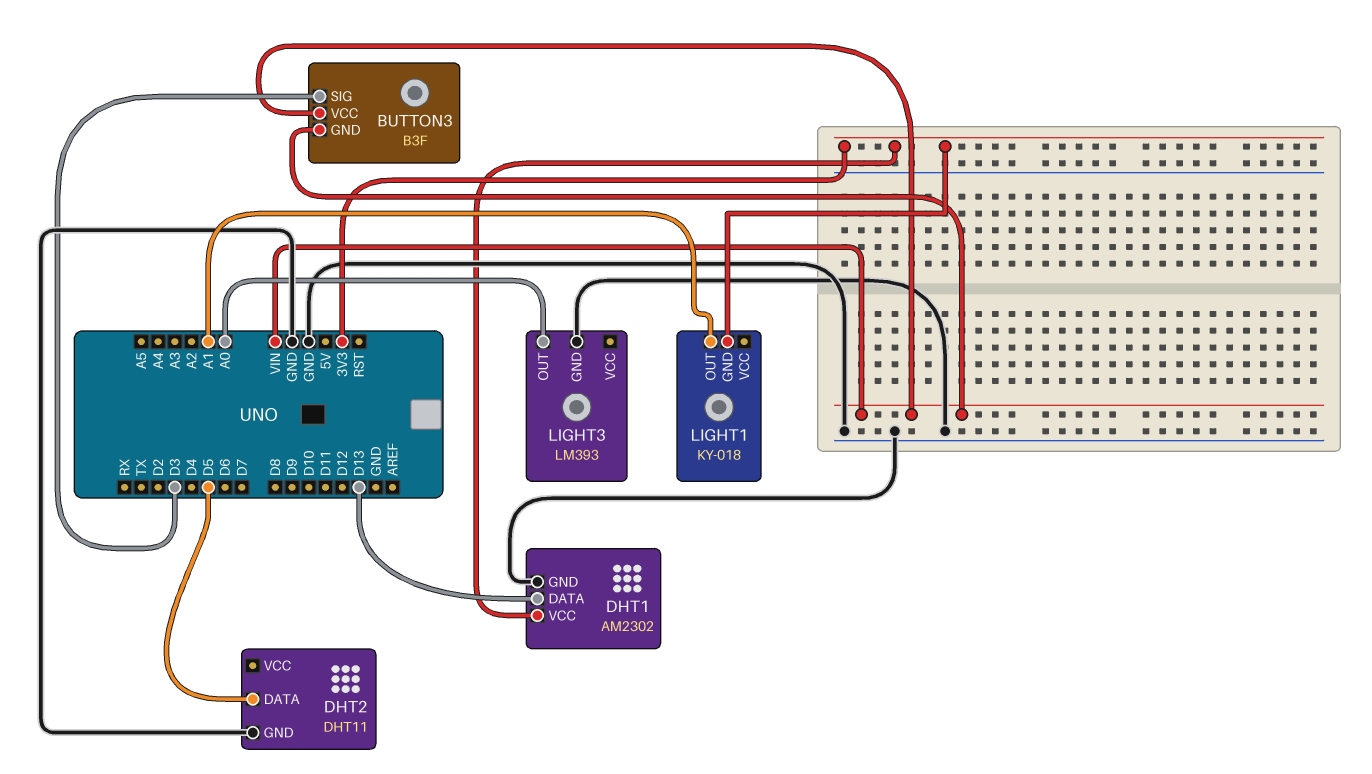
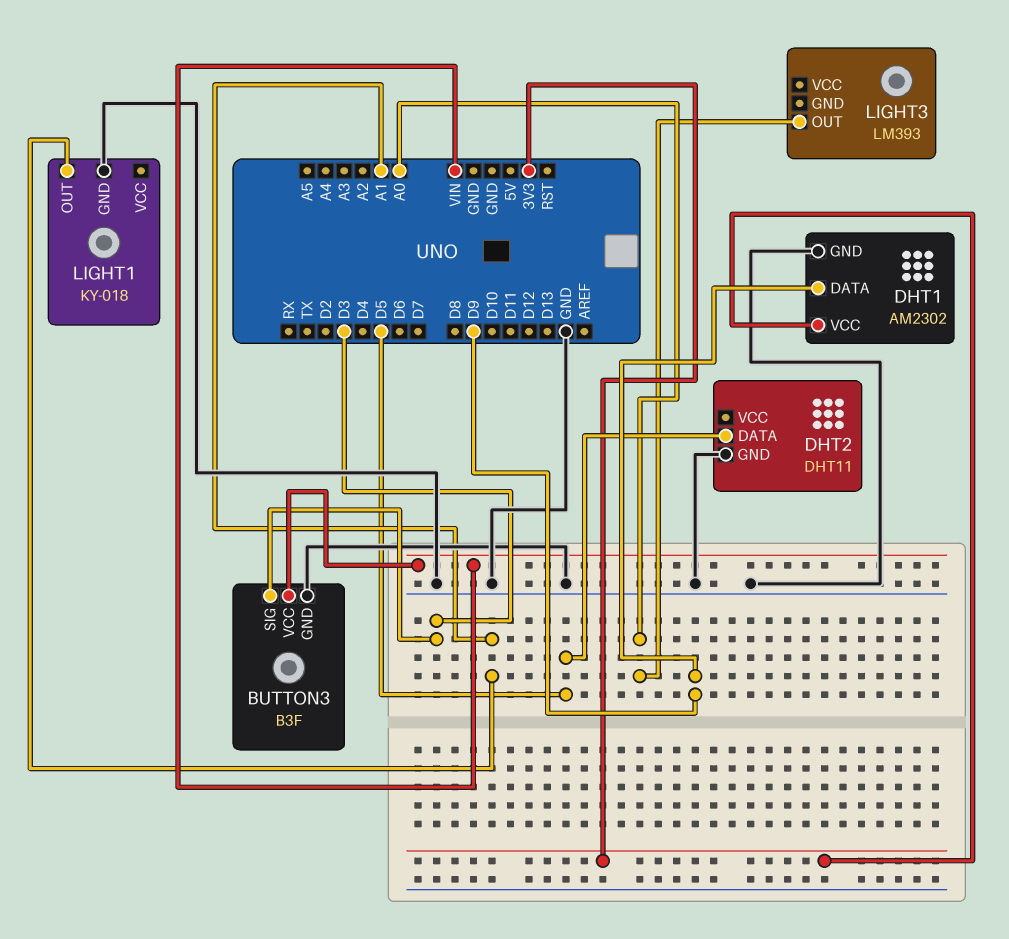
BUTTON3 pin GND: VIN -> GND
DHT1 pin DATA: D13 -> D9
LIGHT1 pin GND: 3V3 -> GND
LIGHT3 pin GND: GND -> none

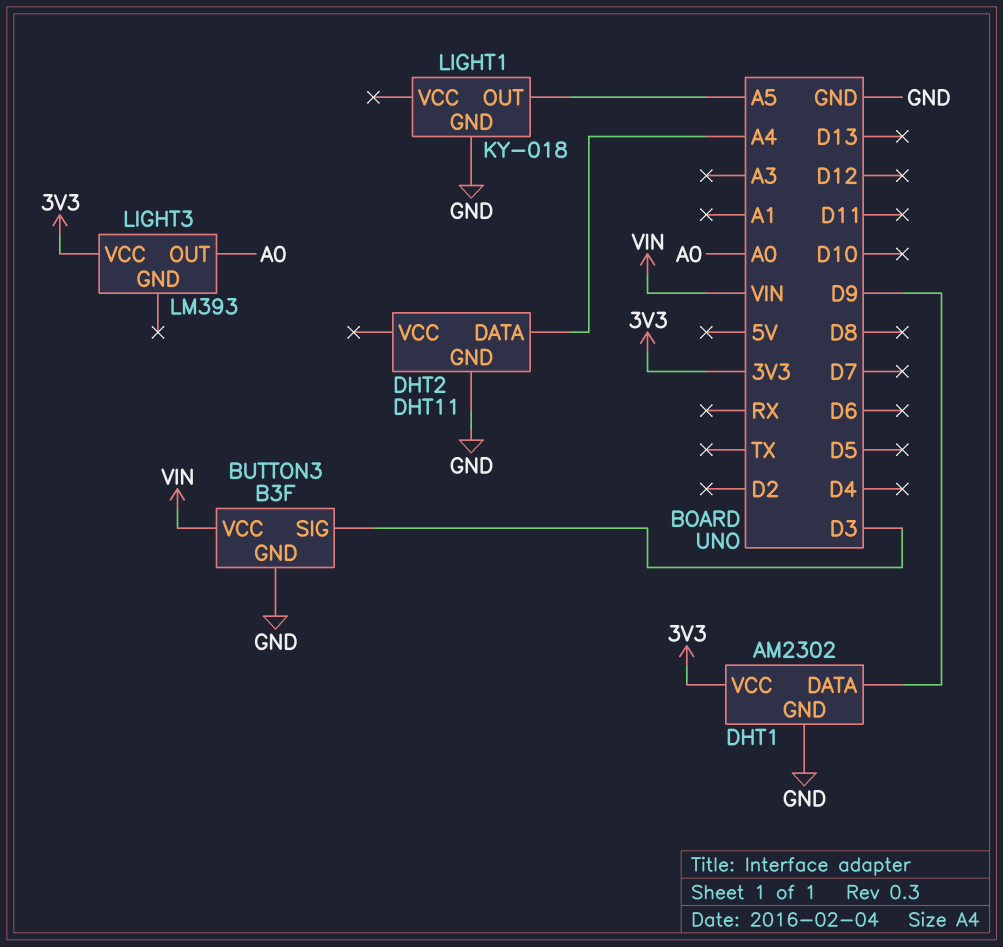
DHT2 pin DATA: D5 -> A4
LIGHT1 pin OUT: A1 -> A5
LIGHT3 pin VCC: none -> 3V3

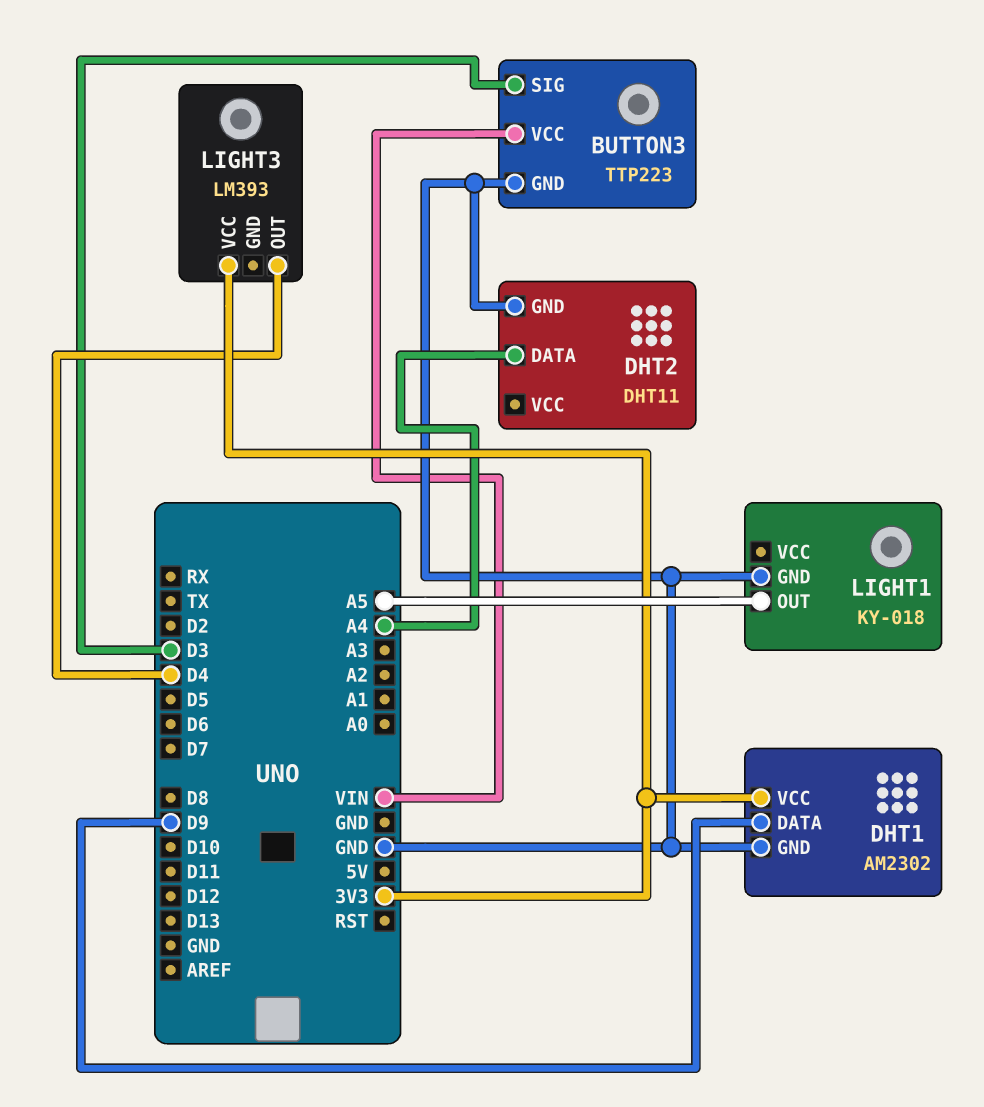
BUTTON3: B3F -> TTP223
LIGHT3 pin OUT: A0 -> D4

